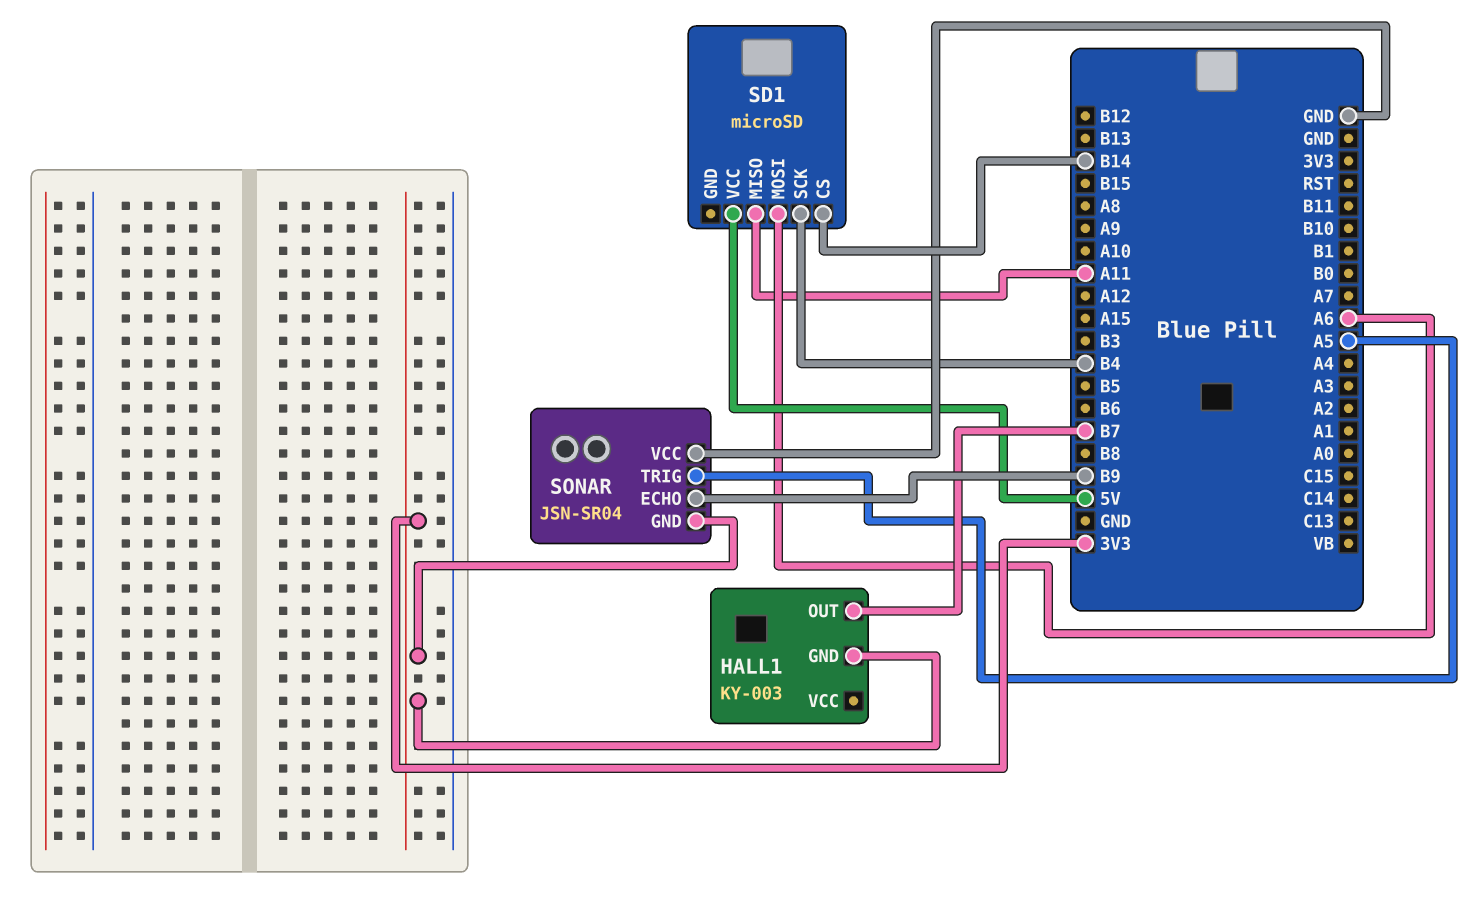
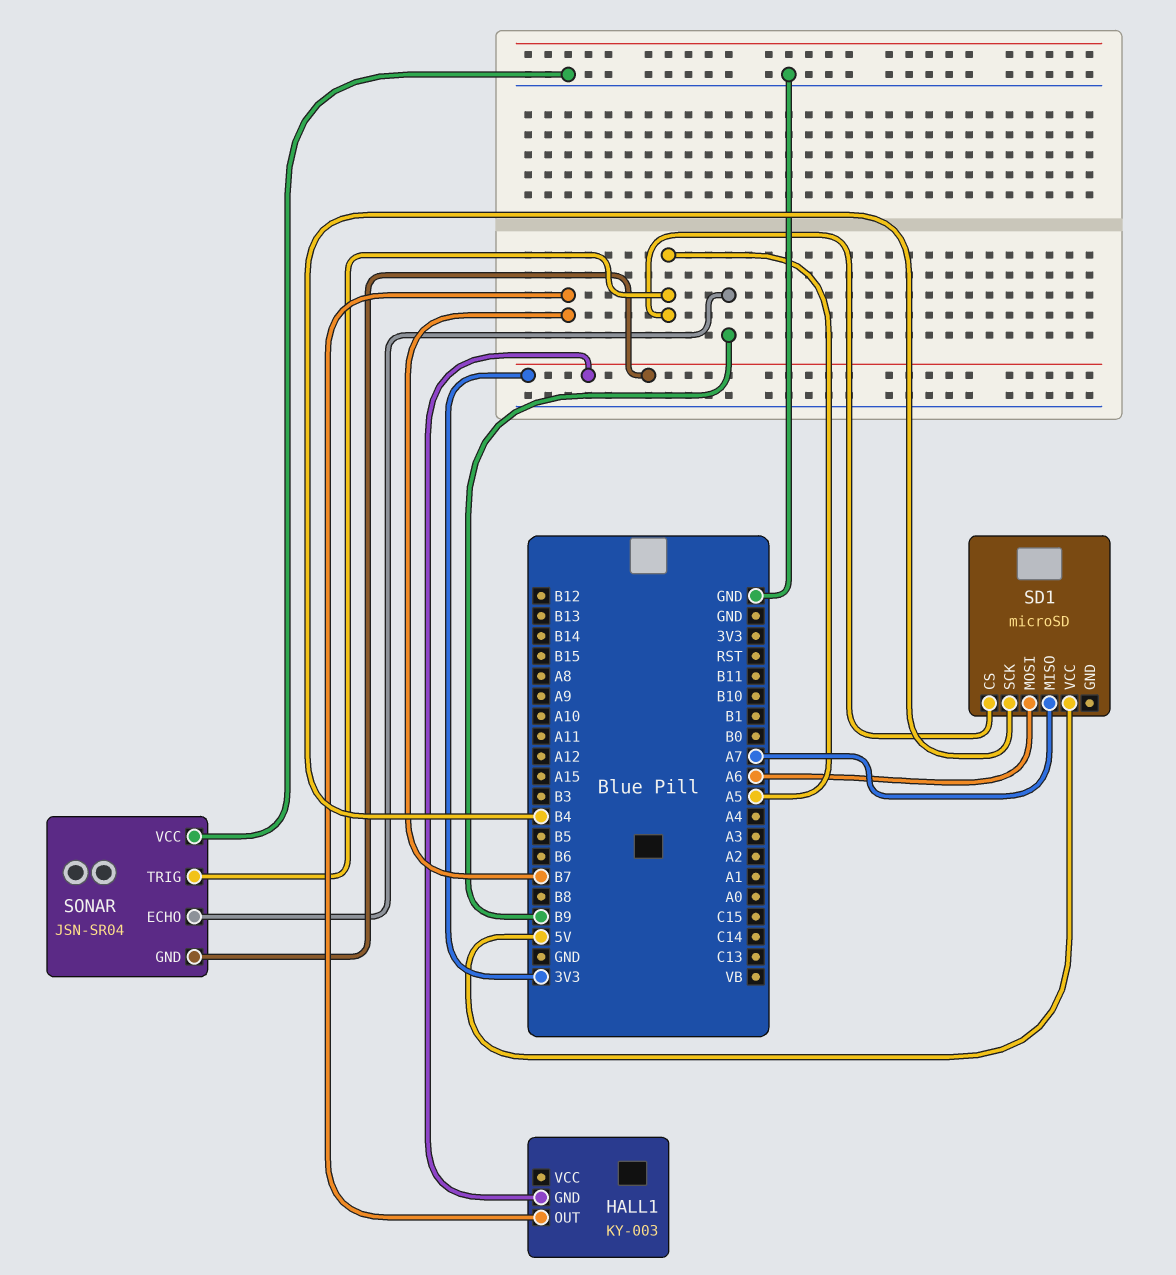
SD1 pin CS: B14 -> A5
SD1 pin MISO: A11 -> A7

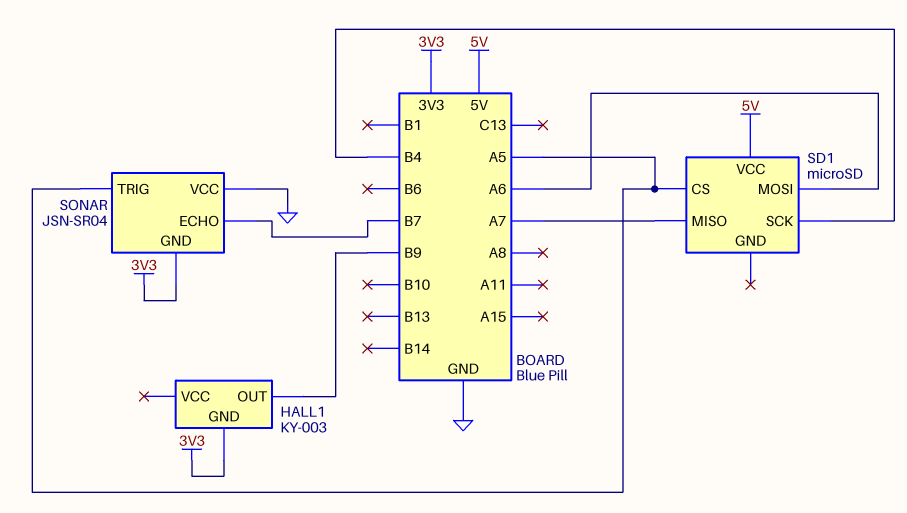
HALL1 pin OUT: B7 -> B9
SONAR pin ECHO: B9 -> B7

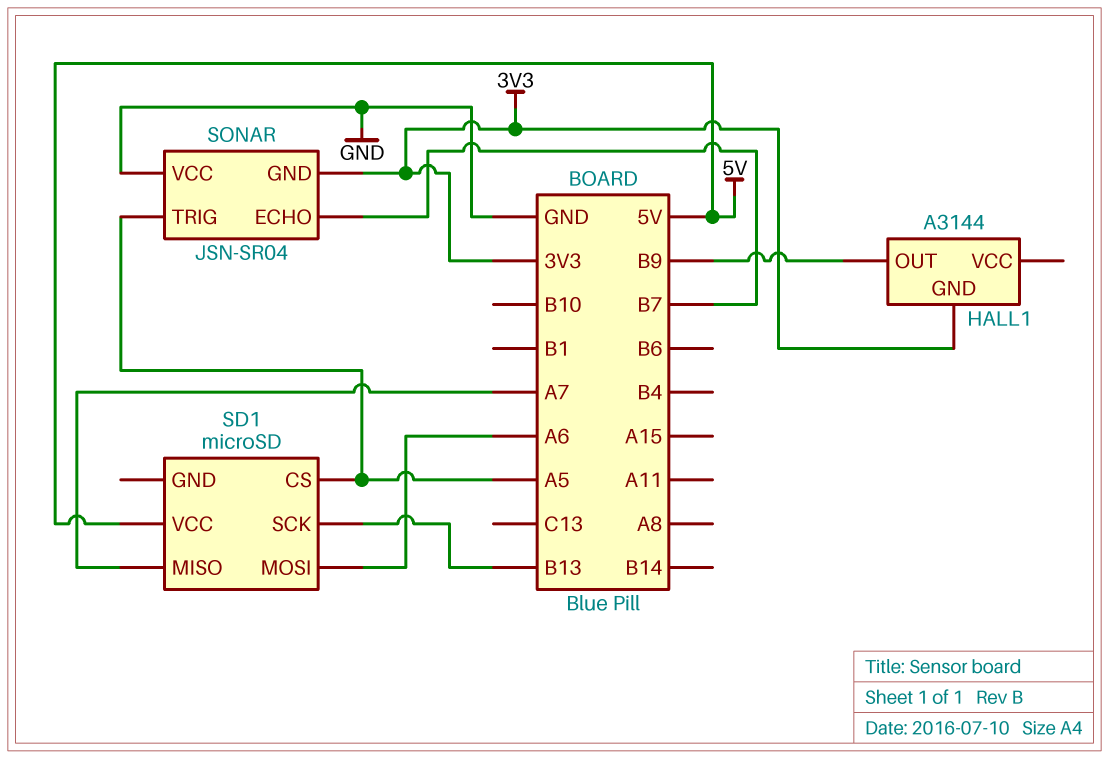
HALL1: KY-003 -> A3144
SD1 pin SCK: B4 -> B13

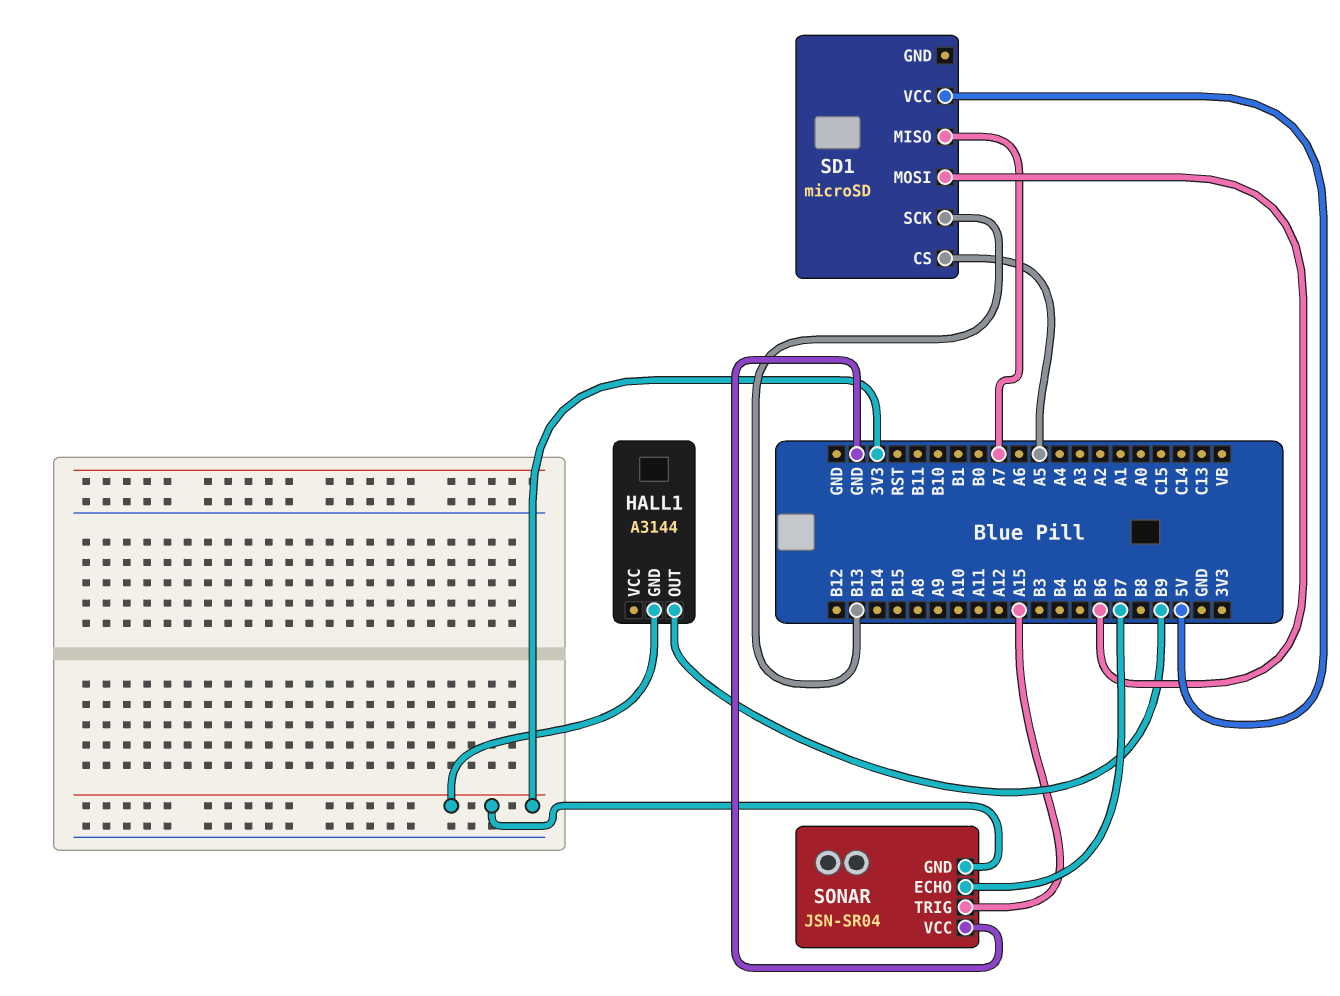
SD1 pin MOSI: A6 -> B6
SONAR pin TRIG: A5 -> A15

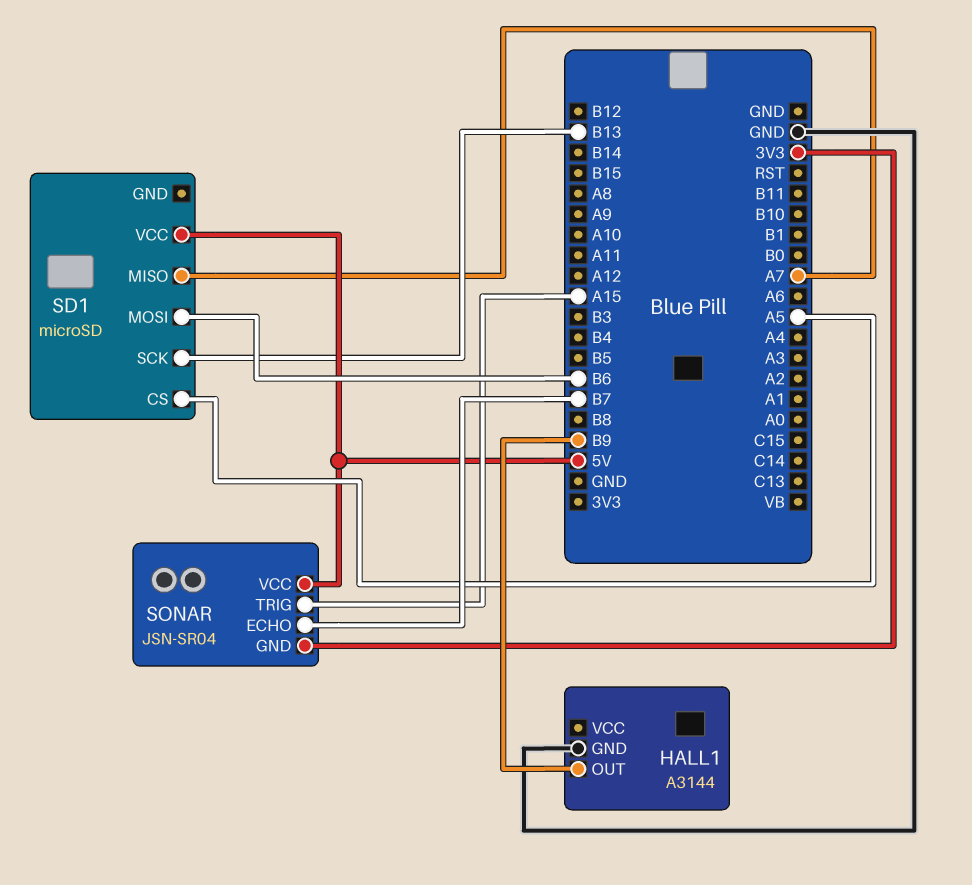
HALL1 pin GND: 3V3 -> GND
SONAR pin VCC: GND -> 5V

